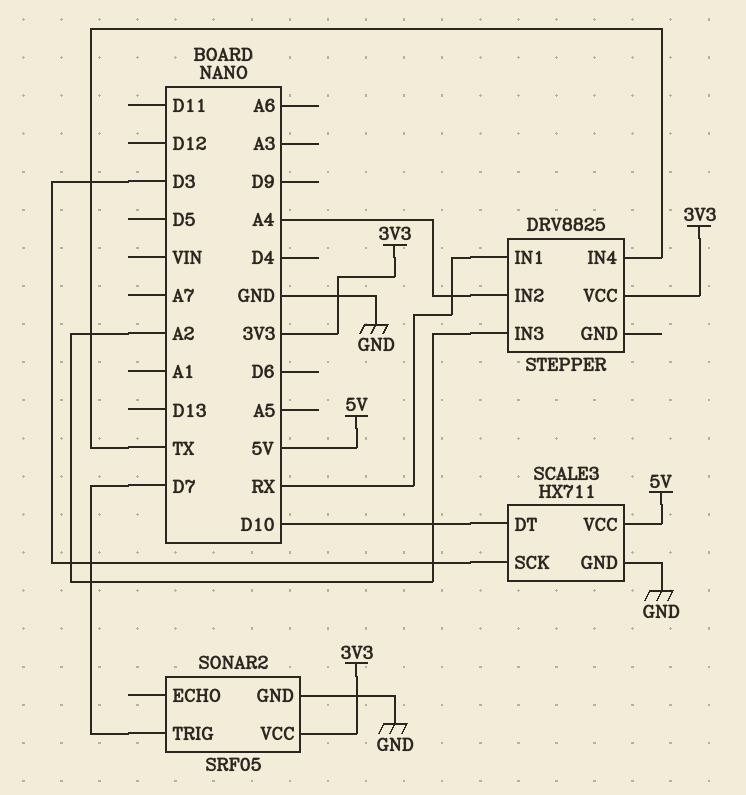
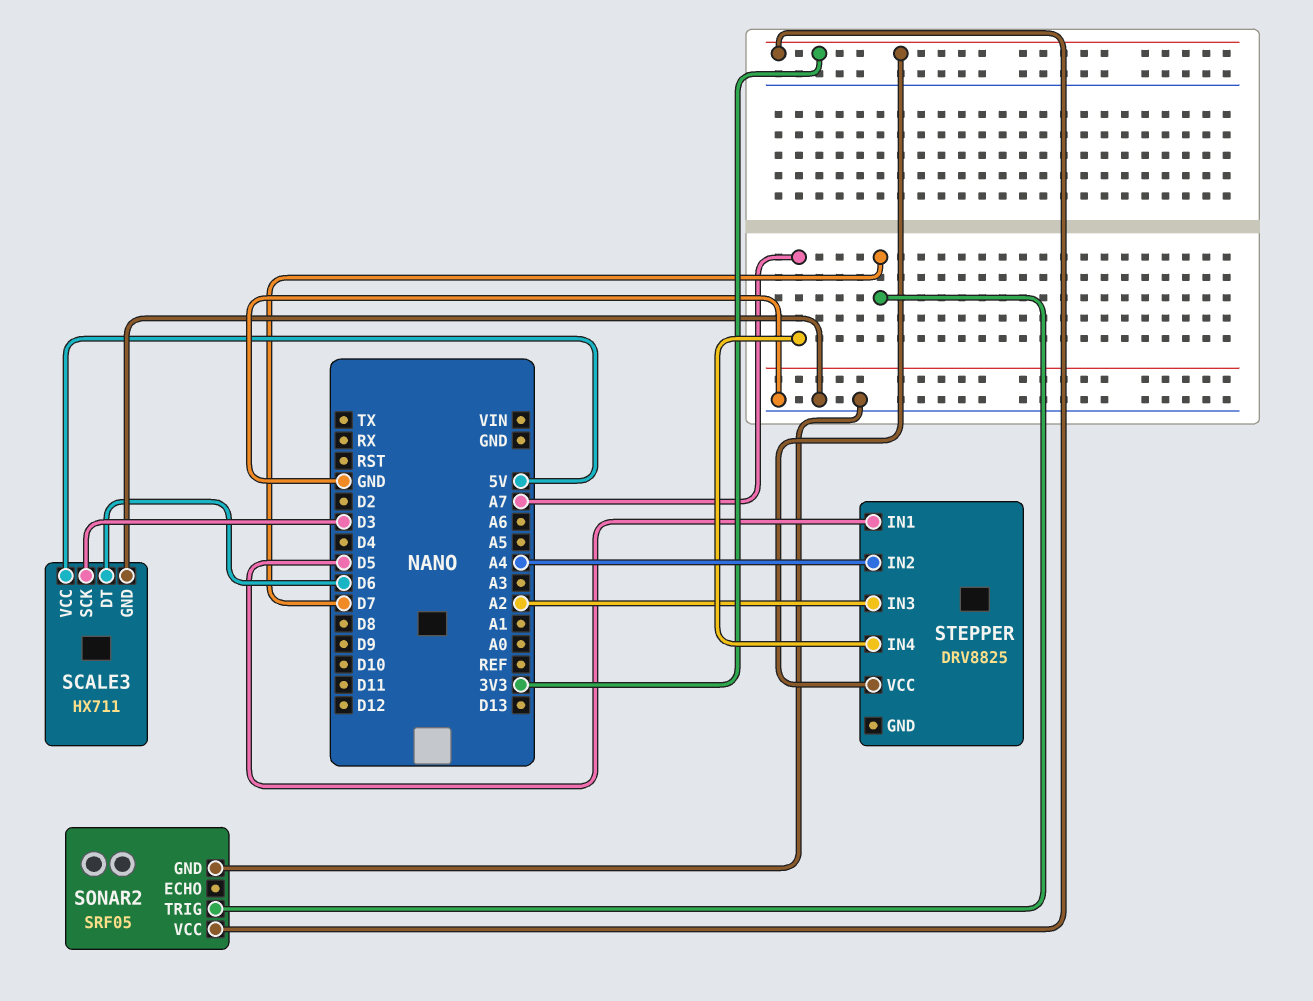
SCALE3 pin DT: D10 -> D6
STEPPER pin IN1: RX -> D5
STEPPER pin IN4: TX -> A7

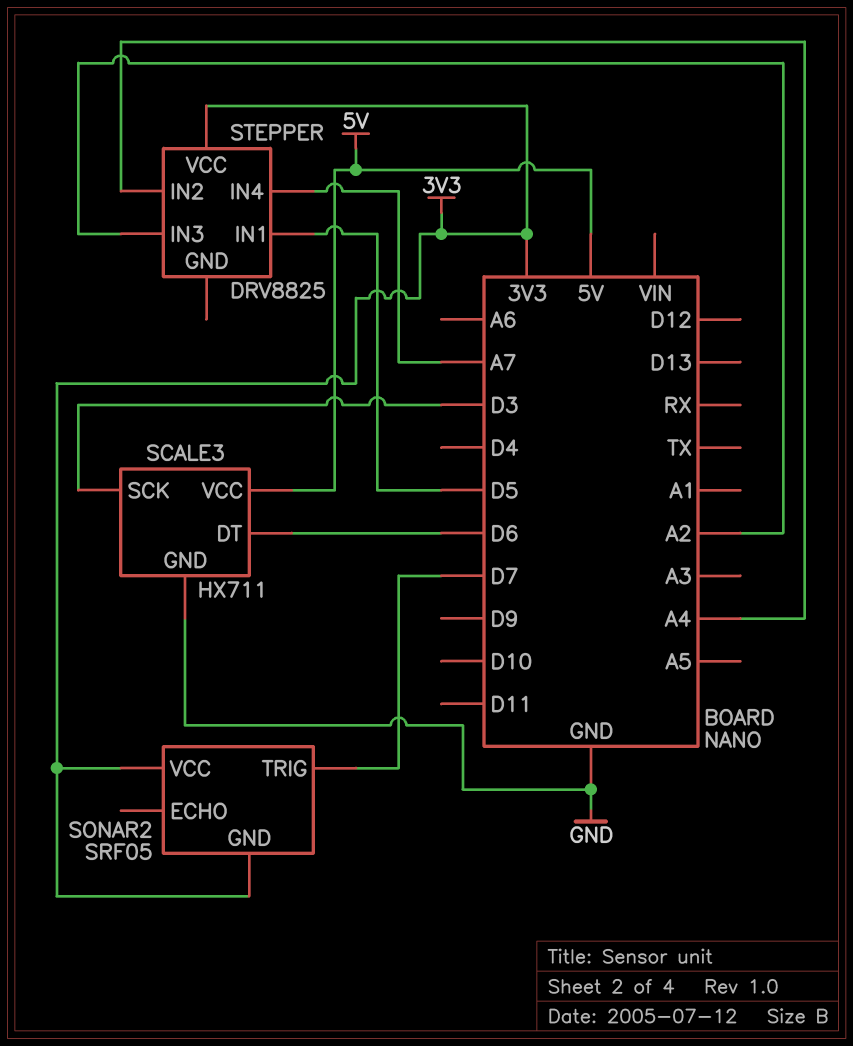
SONAR2 pin GND: GND -> 3V3

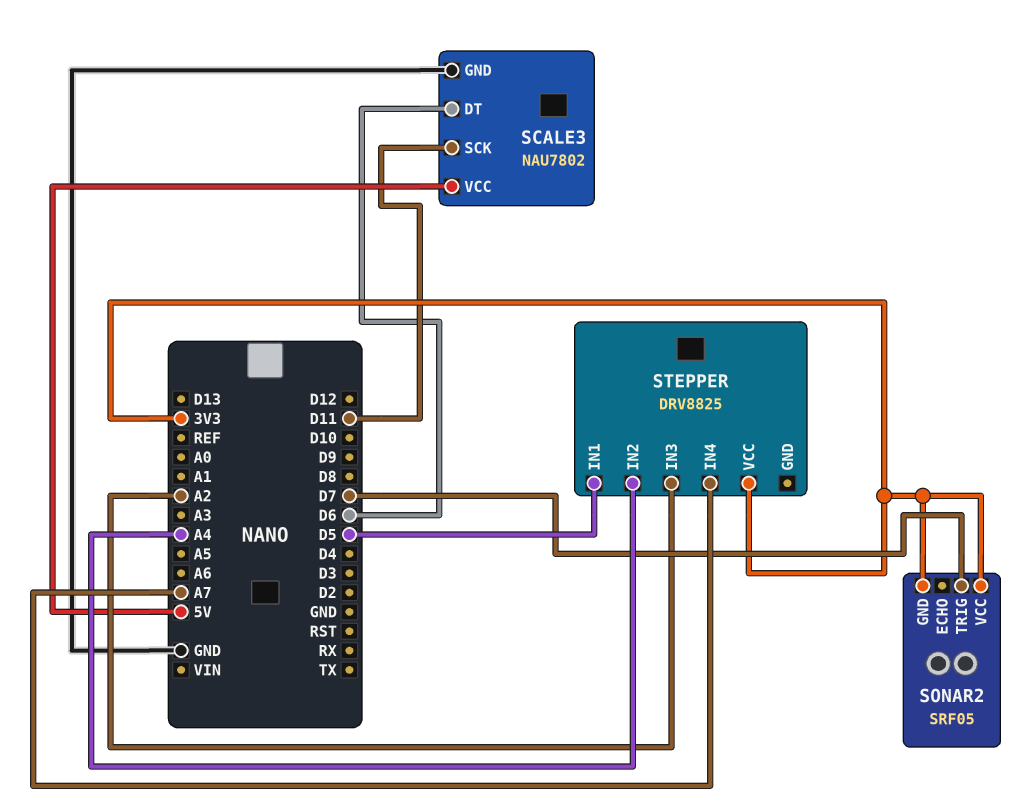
SCALE3: HX711 -> NAU7802
SCALE3 pin SCK: D3 -> D11

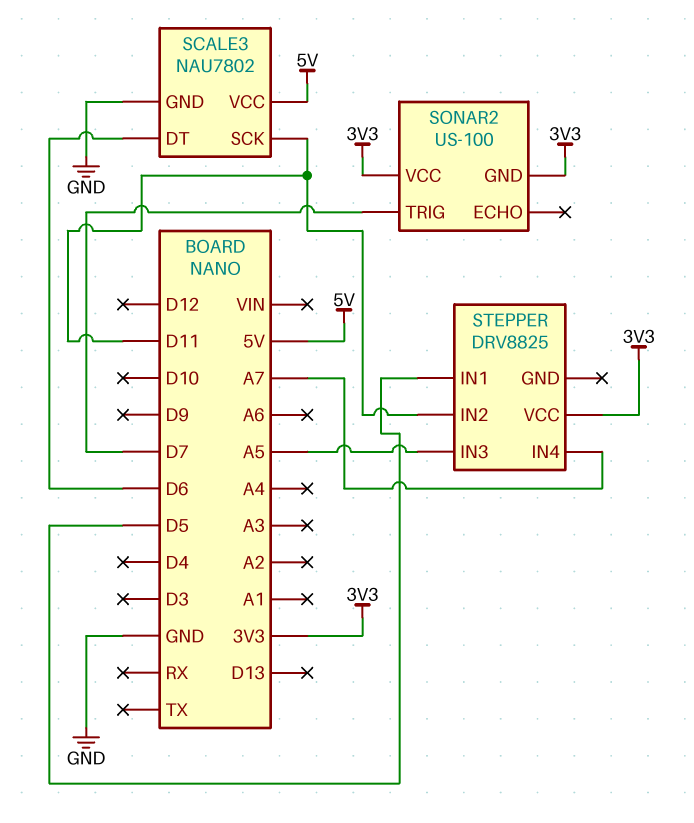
SONAR2: SRF05 -> US-100
STEPPER pin IN2: A4 -> D11
STEPPER pin IN3: A2 -> A5

